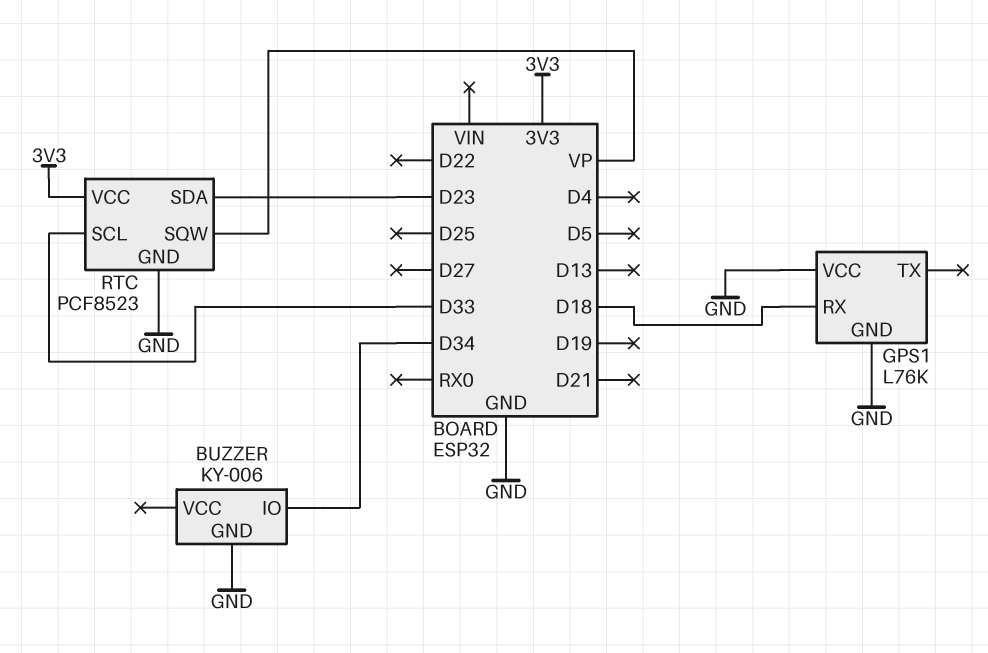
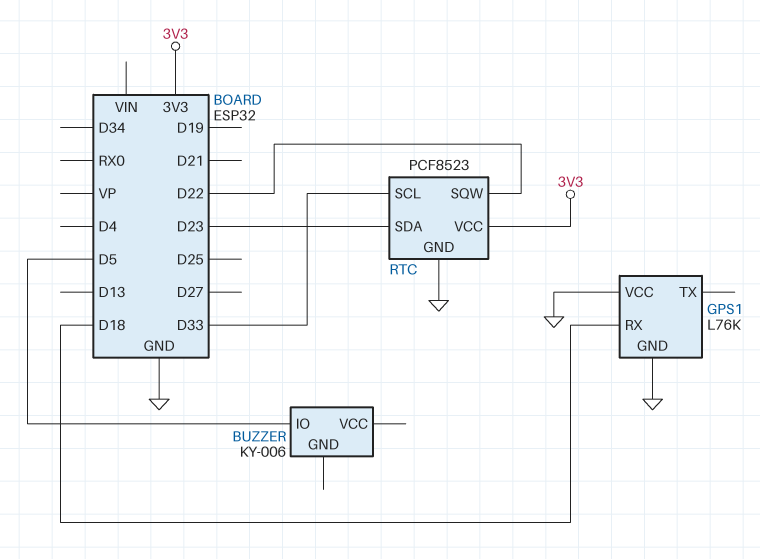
BUZZER pin GND: GND -> none
BUZZER pin IO: D34 -> D5
RTC pin SQW: VP -> D22

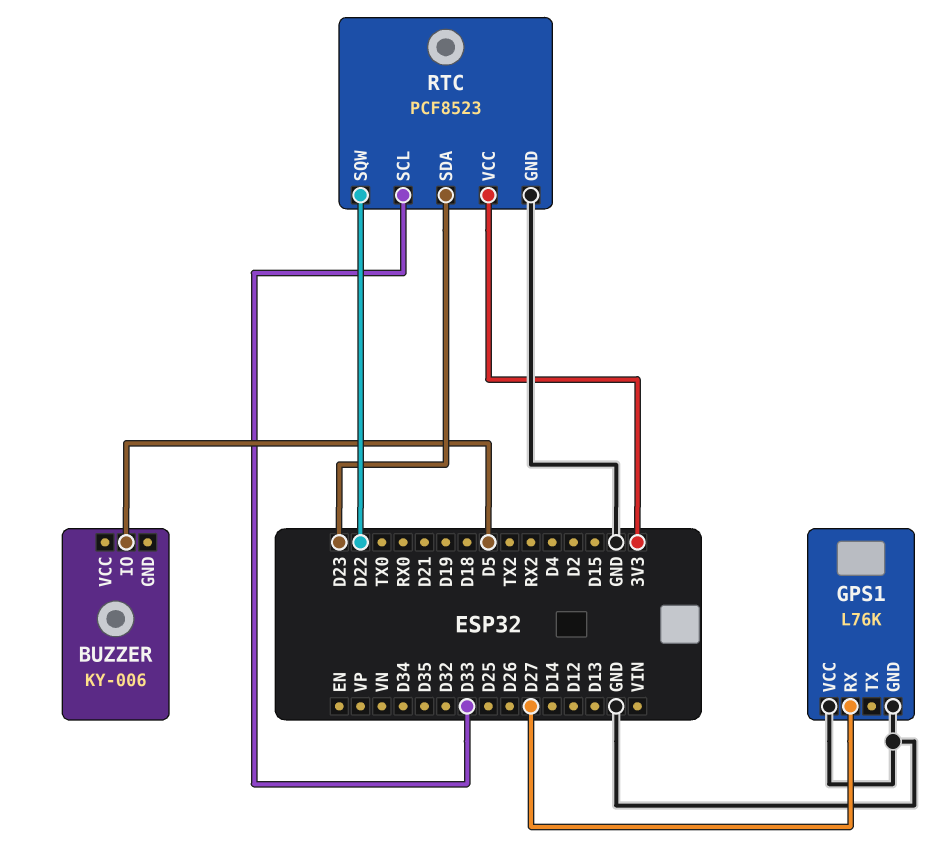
GPS1 pin RX: D18 -> D27

